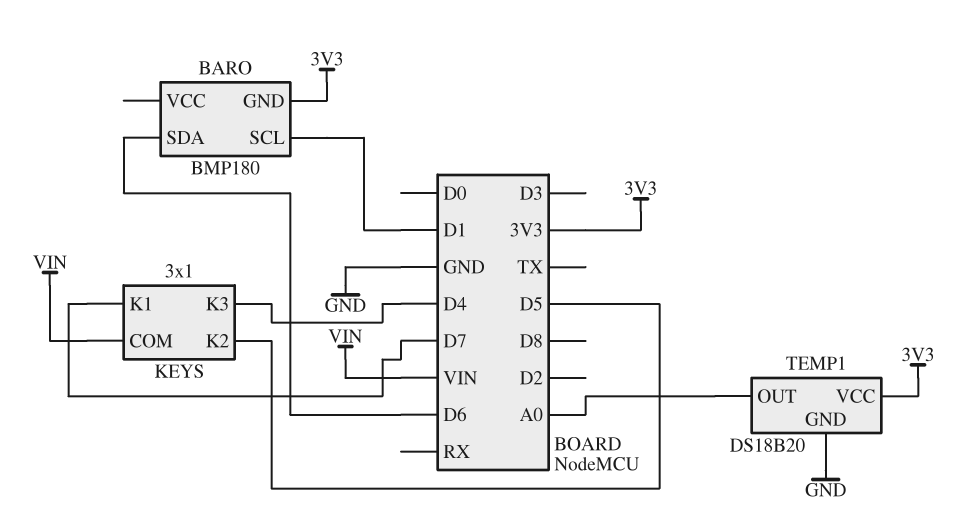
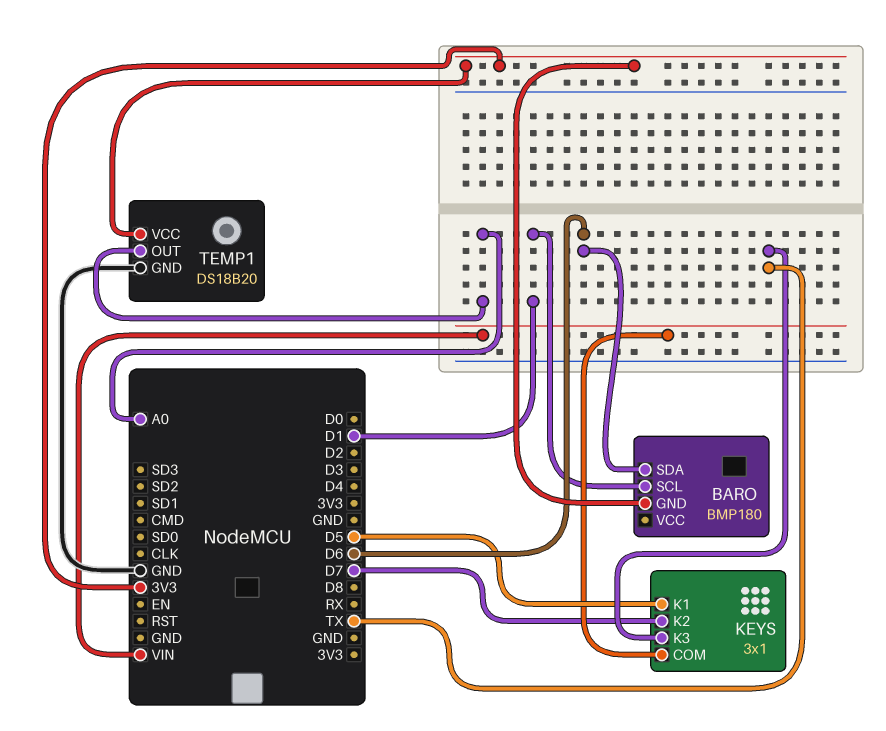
KEYS pin K1: D7 -> D5
KEYS pin K2: D5 -> D7
KEYS pin K3: D4 -> TX

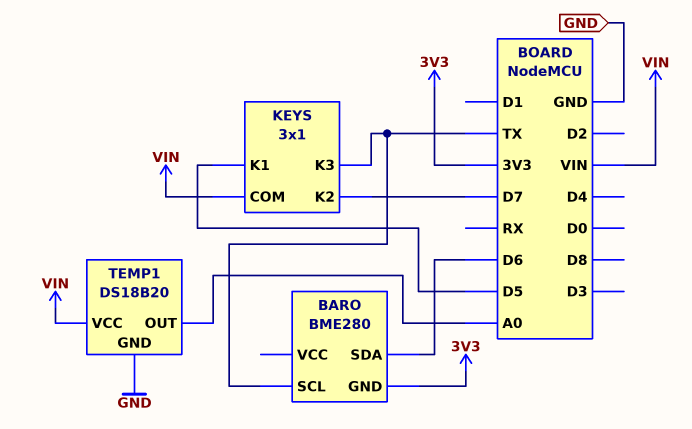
BARO: BMP180 -> BME280
BARO pin SCL: D1 -> TX
TEMP1 pin VCC: 3V3 -> VIN

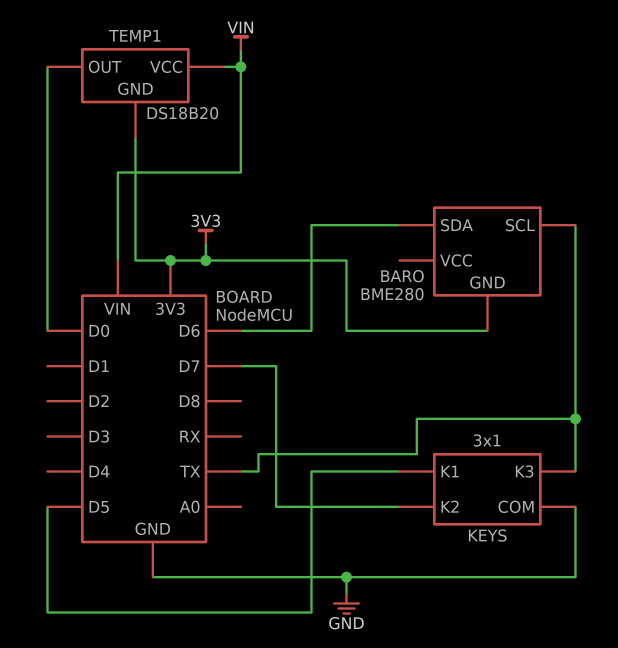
KEYS pin COM: VIN -> GND
TEMP1 pin GND: GND -> 3V3
TEMP1 pin OUT: A0 -> D0

